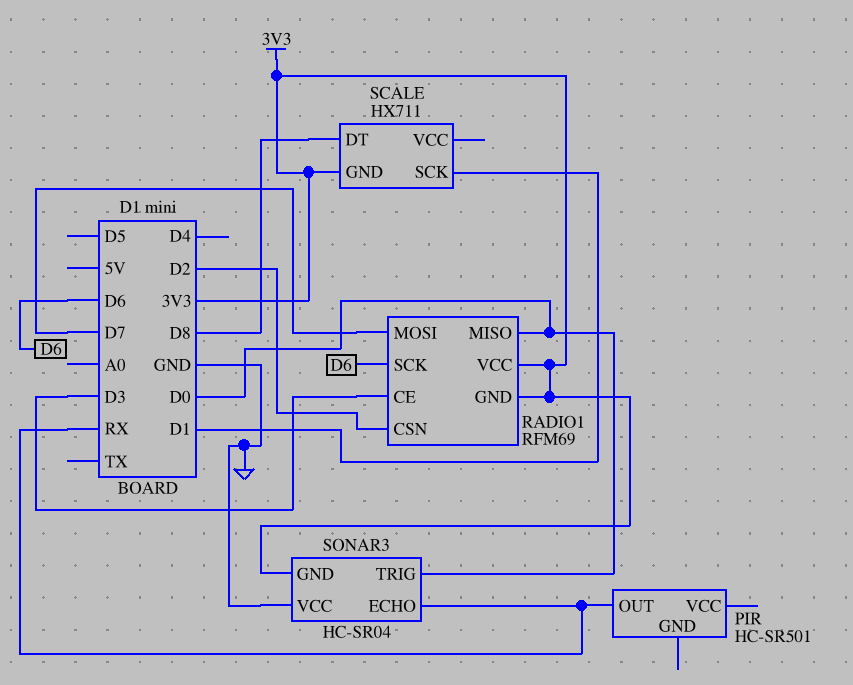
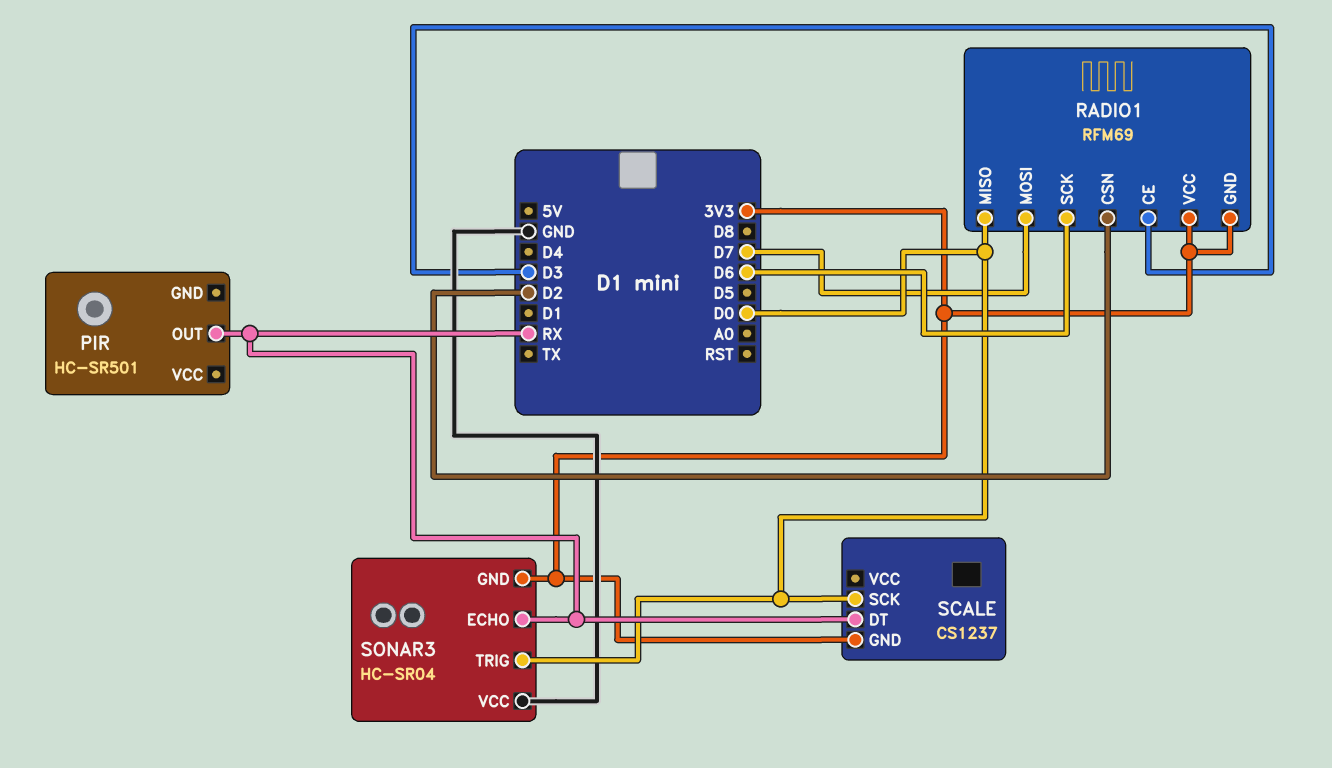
SCALE: HX711 -> CS1237
SCALE pin DT: D8 -> RX
SCALE pin SCK: D1 -> D0

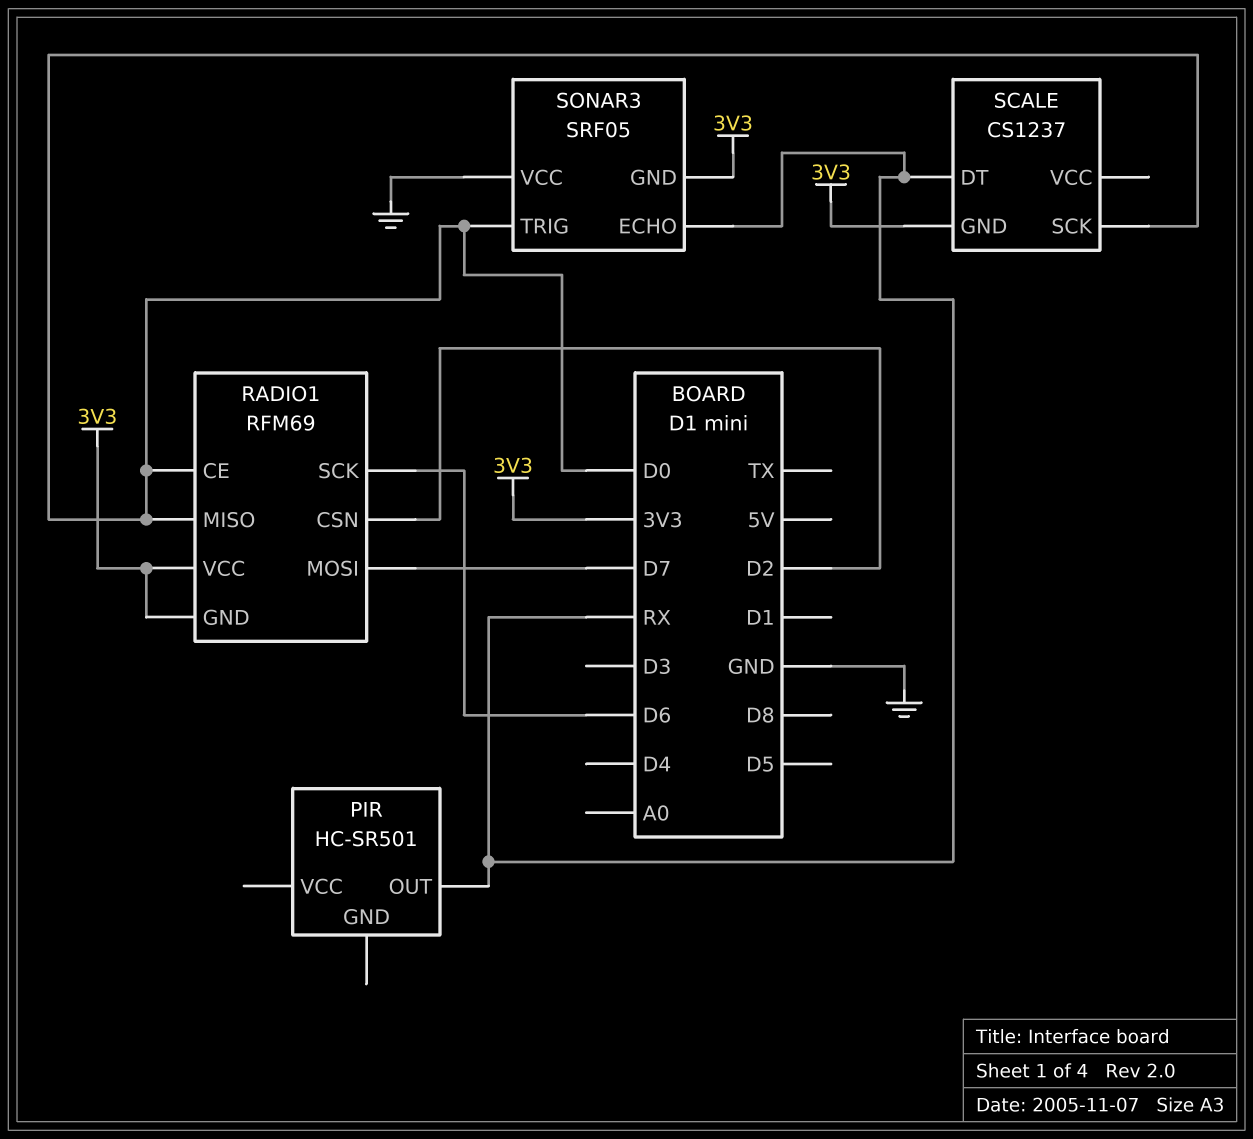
RADIO1 pin CE: D3 -> D0
SONAR3: HC-SR04 -> SRF05

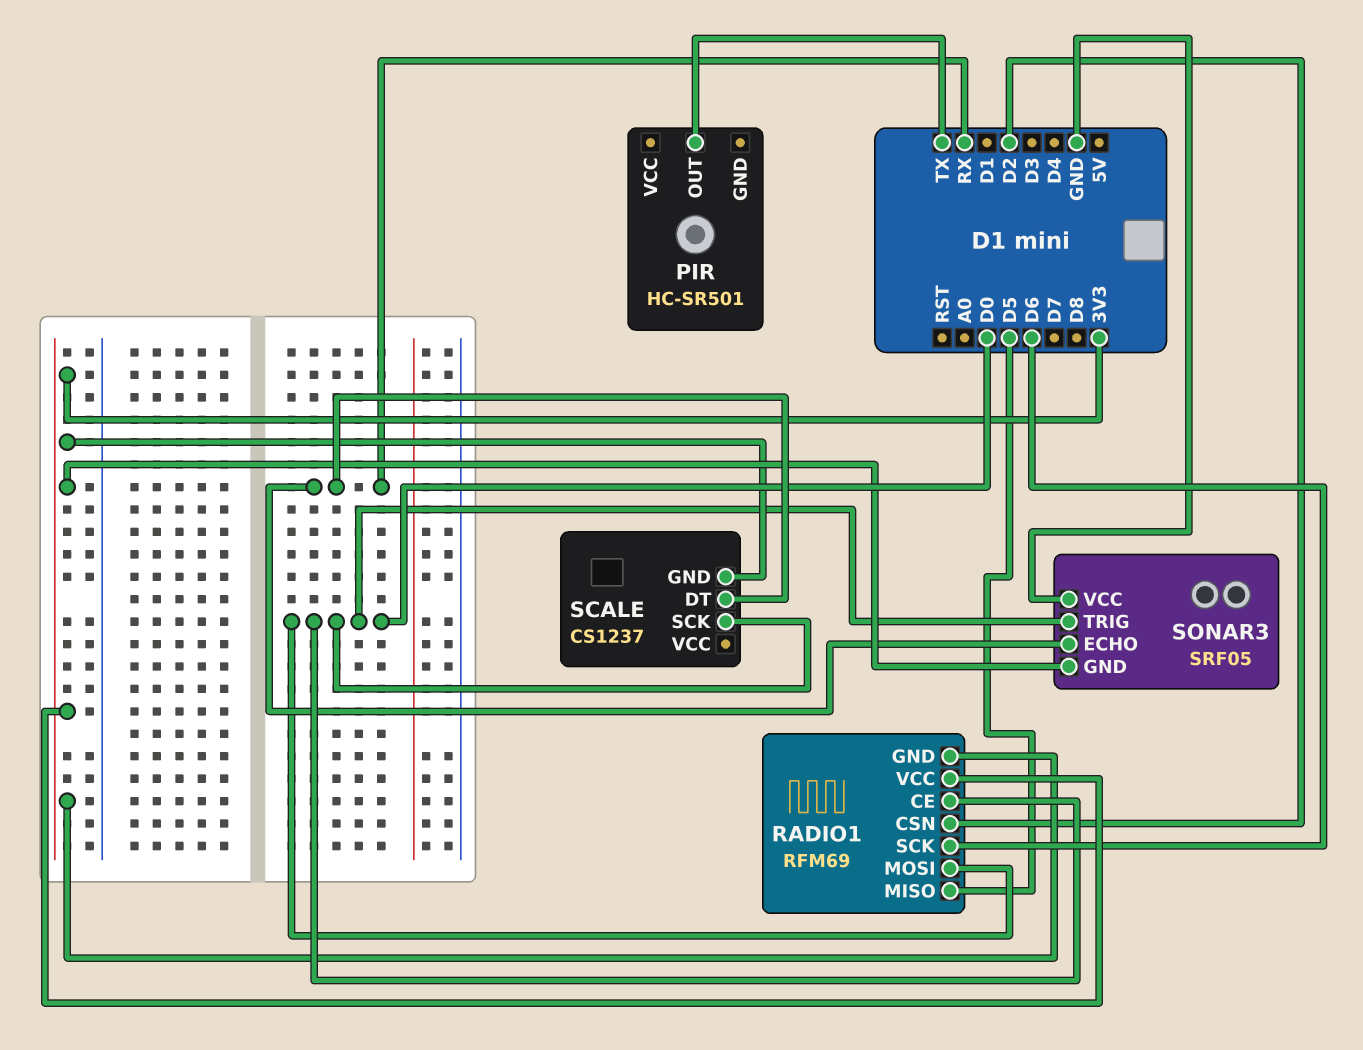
PIR pin OUT: RX -> TX
RADIO1 pin MISO: D0 -> D5
RADIO1 pin MOSI: D7 -> D0

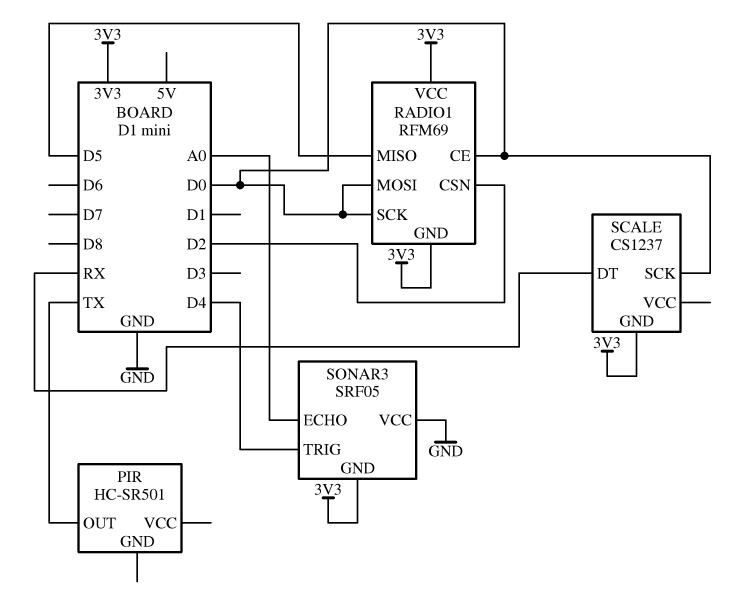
RADIO1 pin SCK: D6 -> D0
SONAR3 pin ECHO: RX -> A0
SONAR3 pin TRIG: D0 -> D4

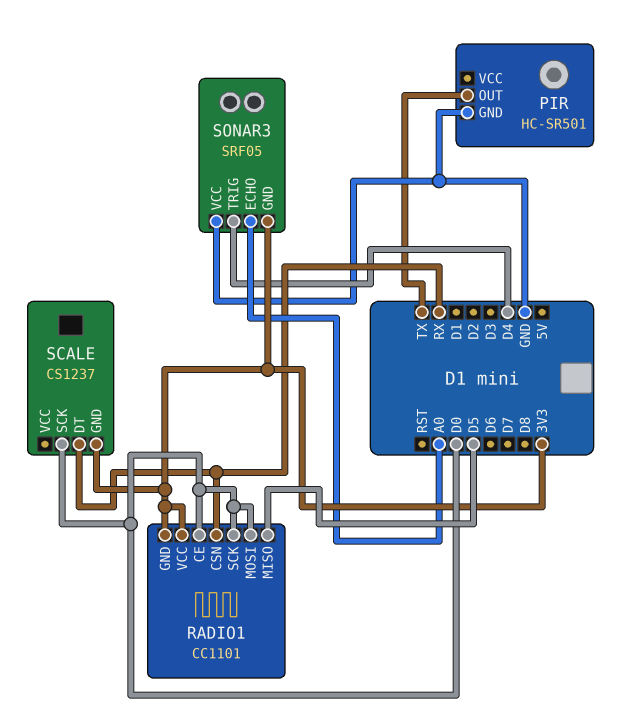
PIR pin GND: none -> GND
RADIO1: RFM69 -> CC1101
RADIO1 pin CSN: D2 -> RX

